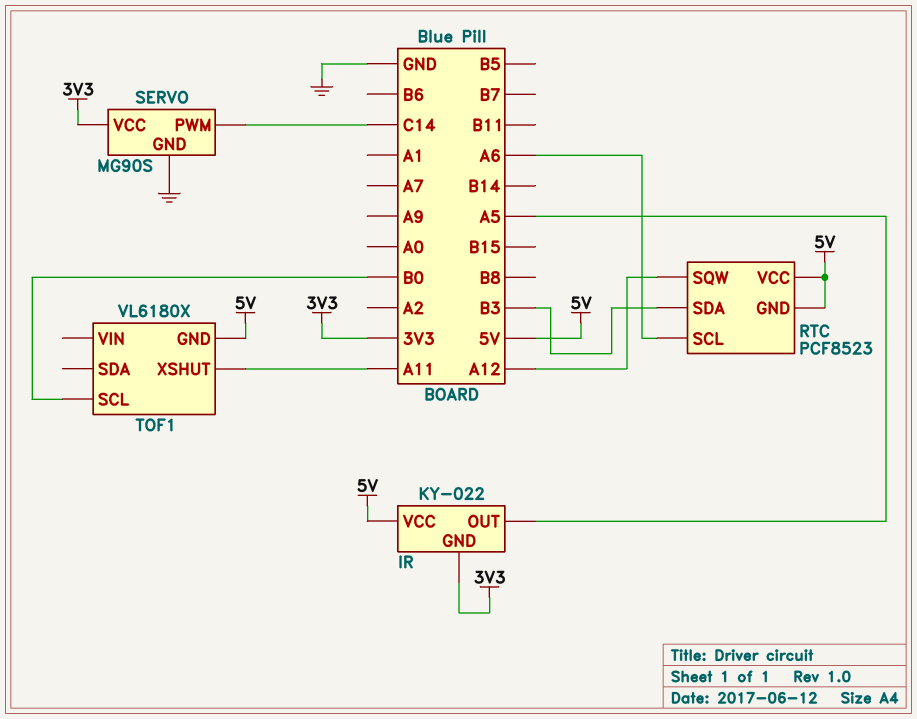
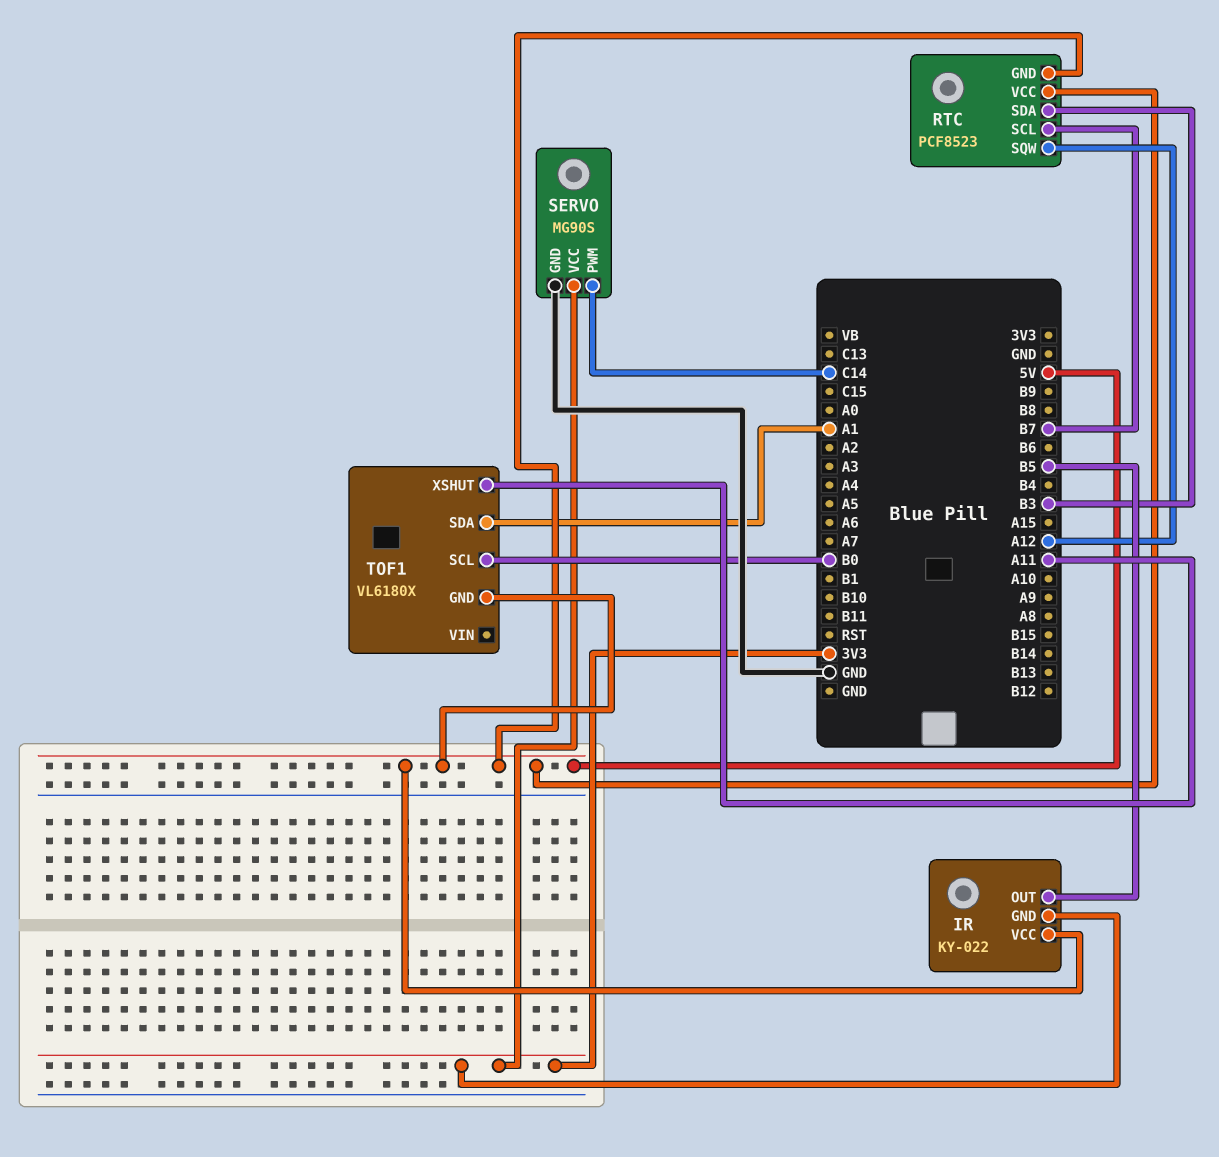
IR pin OUT: A5 -> B5
RTC pin SCL: A6 -> B7
TOF1 pin SDA: none -> A1

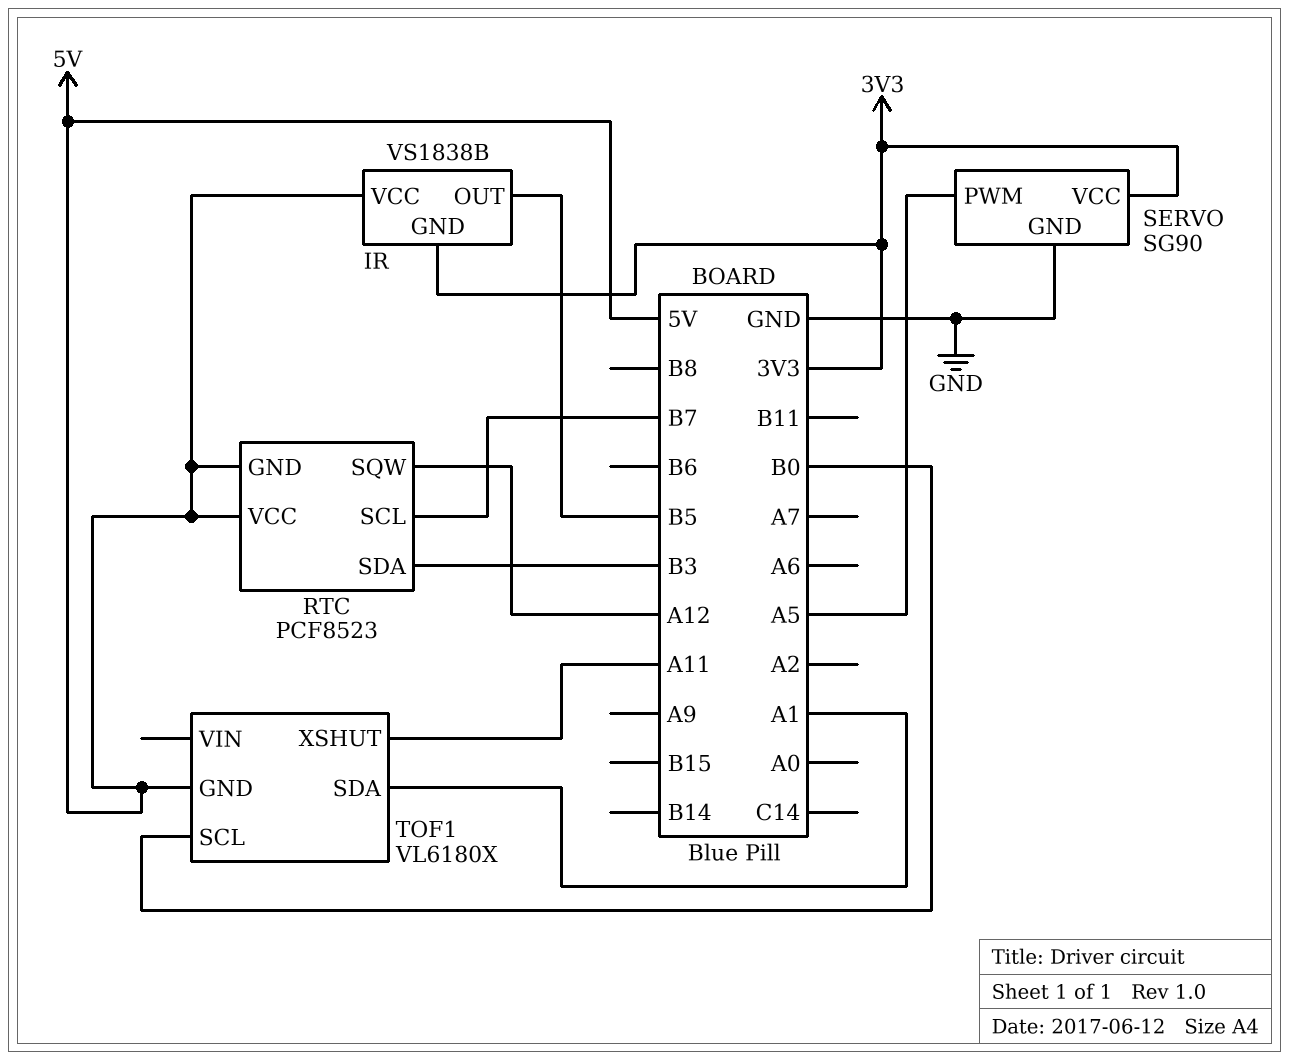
IR: KY-022 -> VS1838B
SERVO: MG90S -> SG90
SERVO pin PWM: C14 -> A5

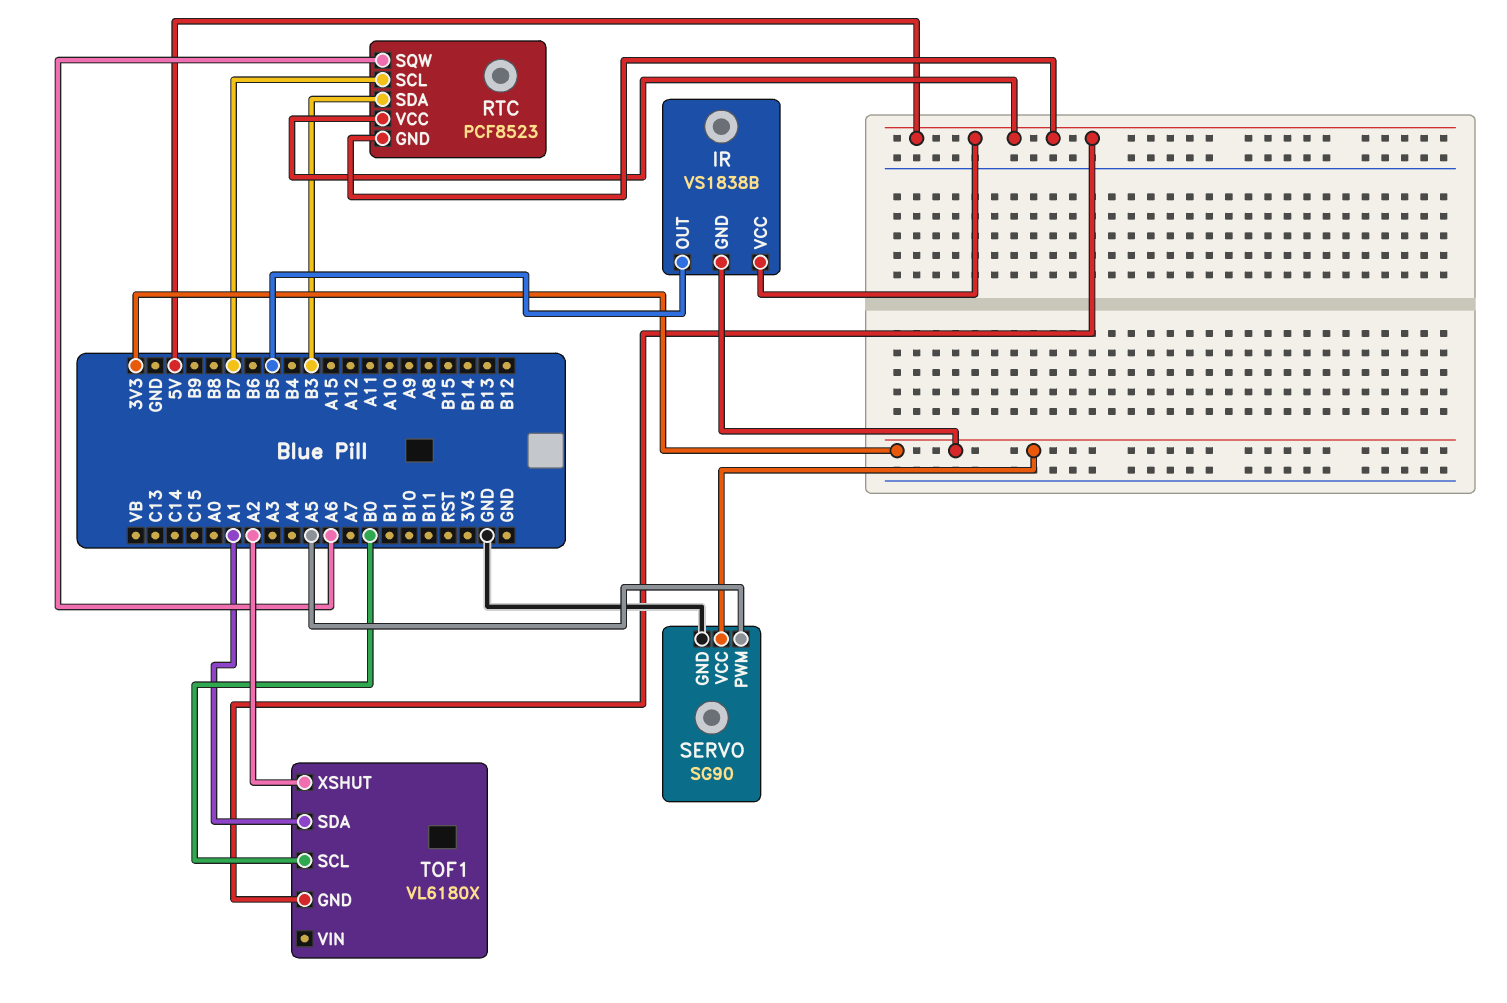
RTC pin SQW: A12 -> A6
TOF1 pin XSHUT: A11 -> A2

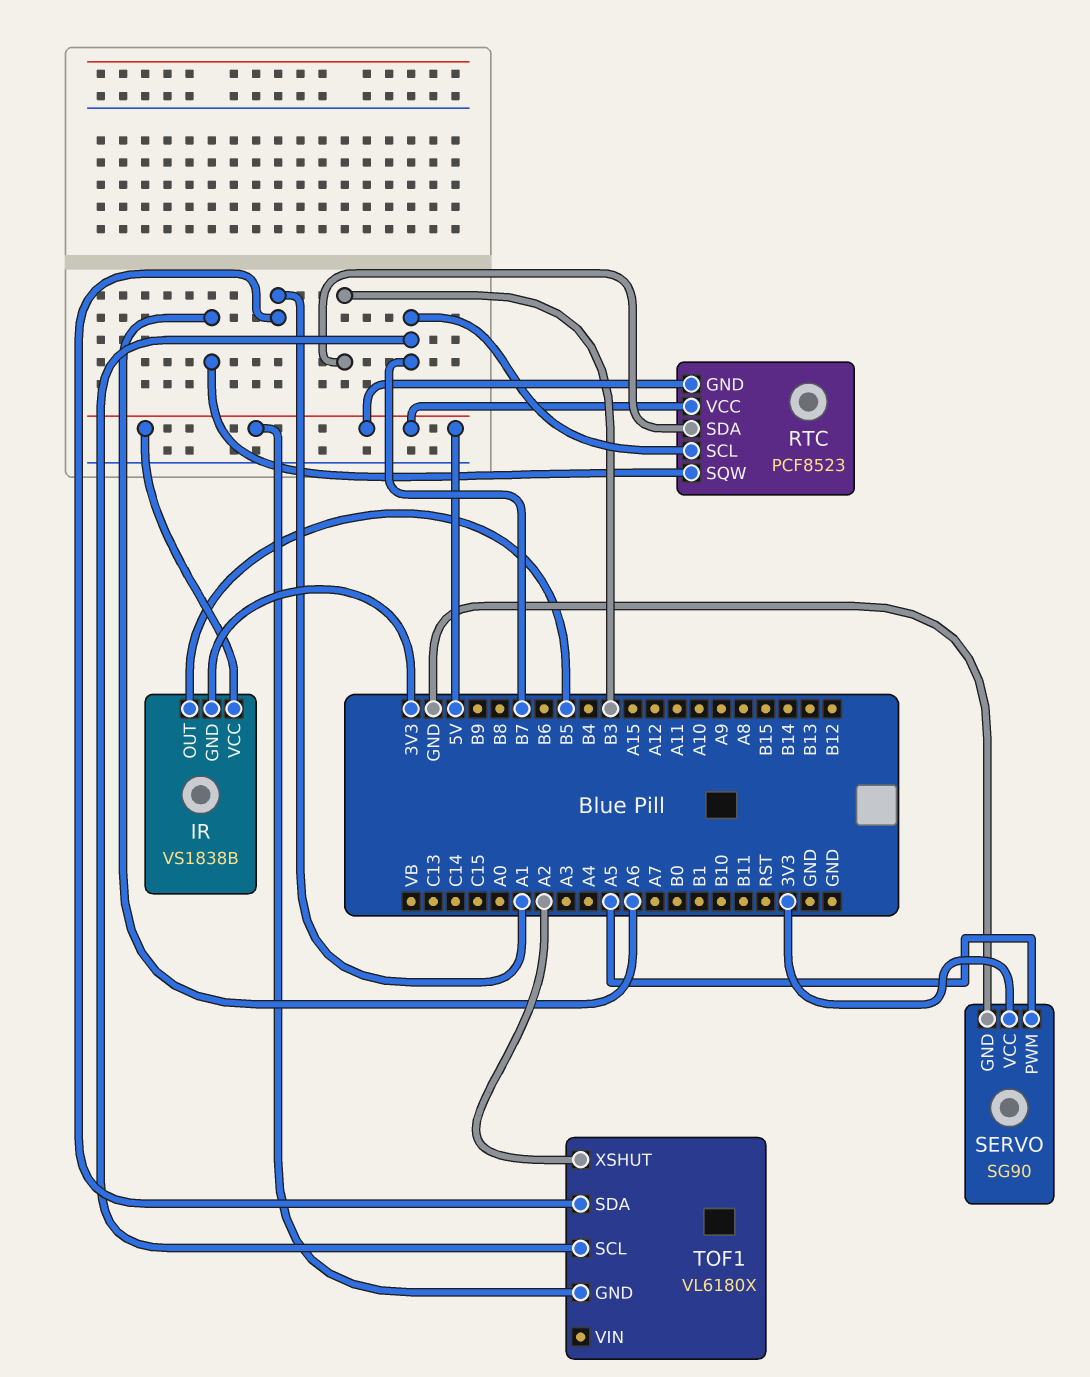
TOF1 pin SCL: B0 -> B7

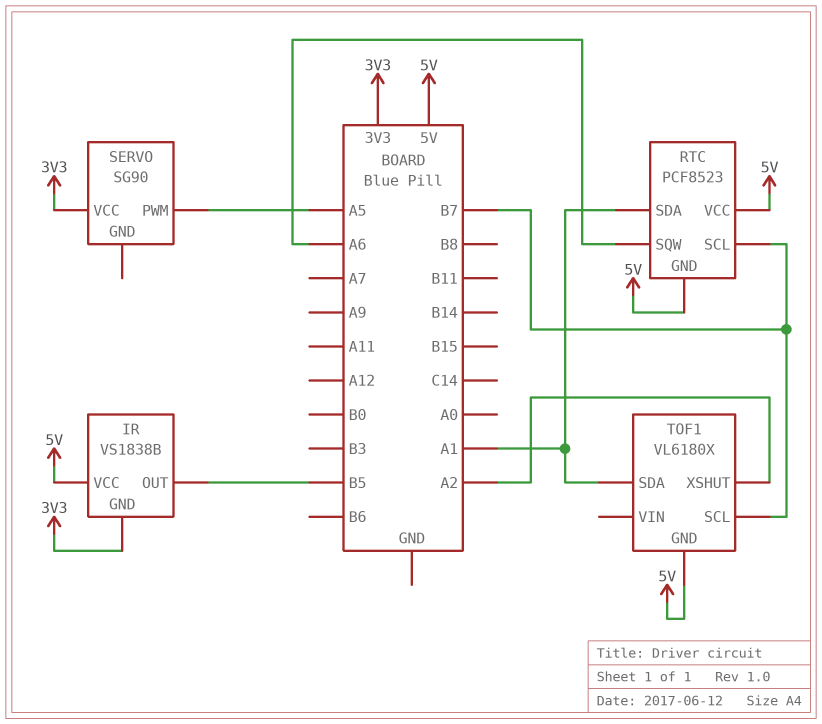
RTC pin SDA: B3 -> A1
SERVO pin GND: GND -> none

